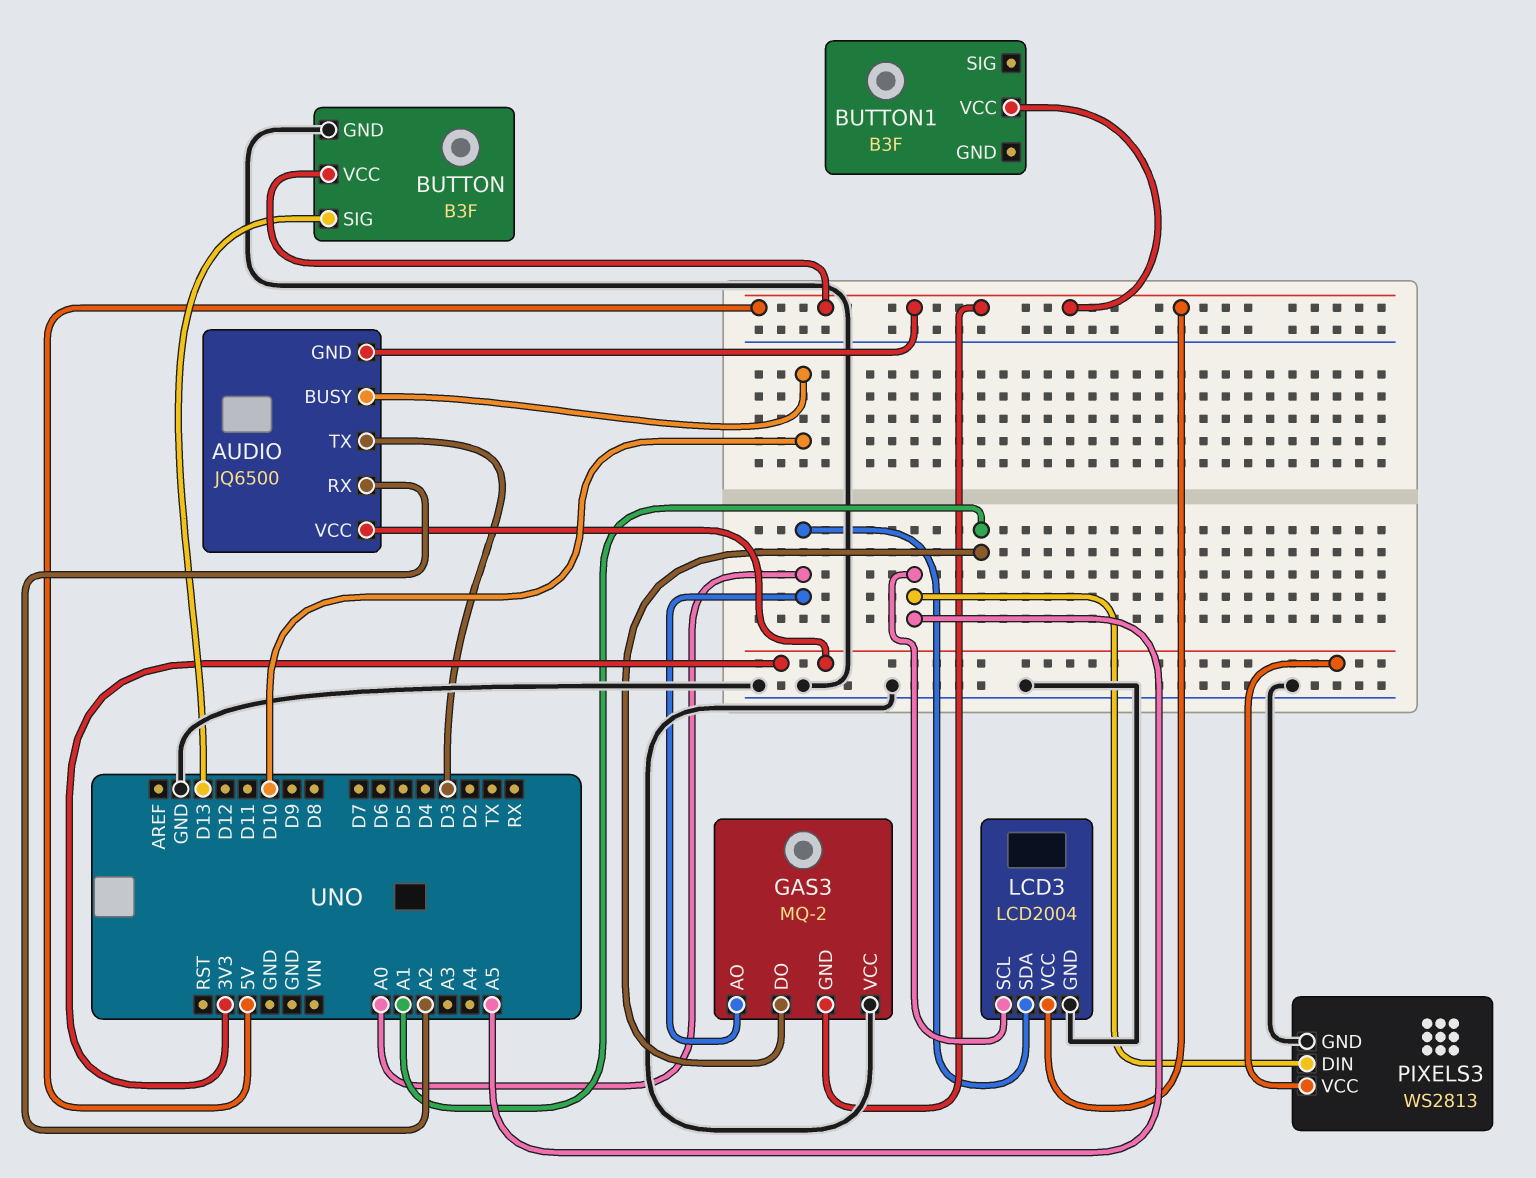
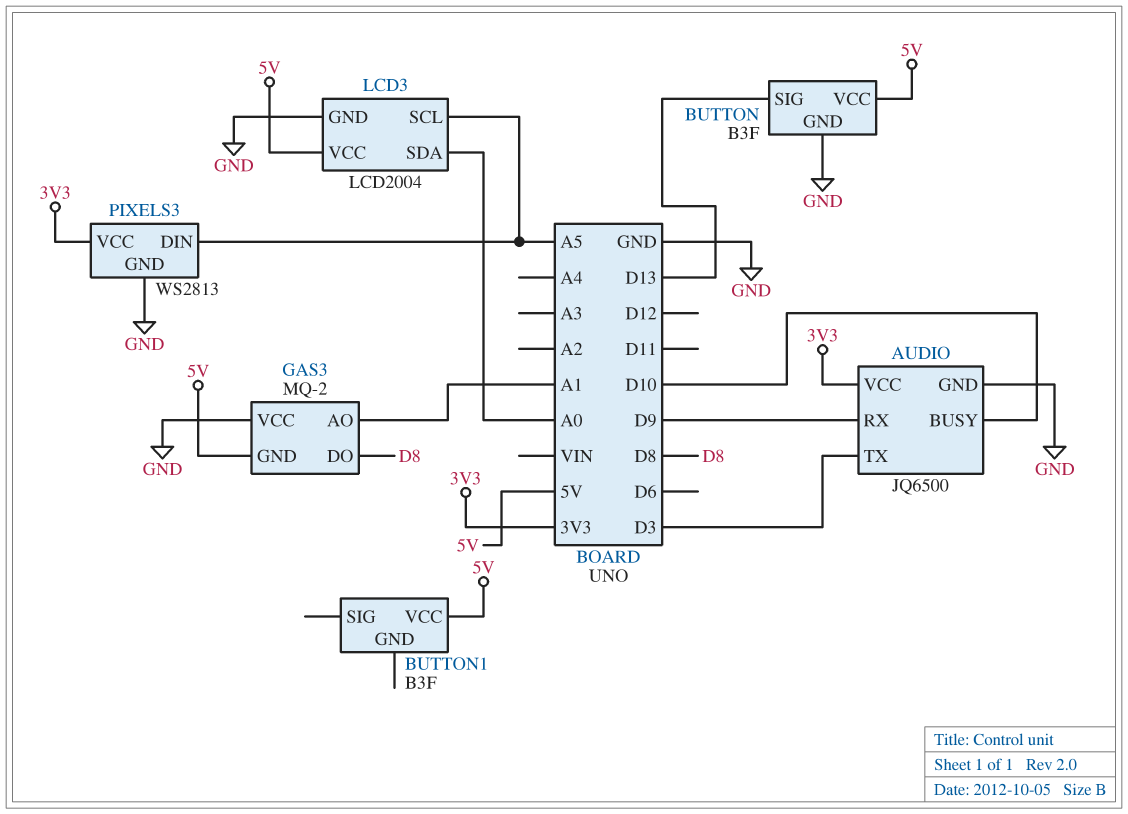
AUDIO pin GND: 5V -> GND
AUDIO pin RX: A2 -> D9
GAS3 pin AO: A0 -> A1
GAS3 pin DO: A1 -> D8

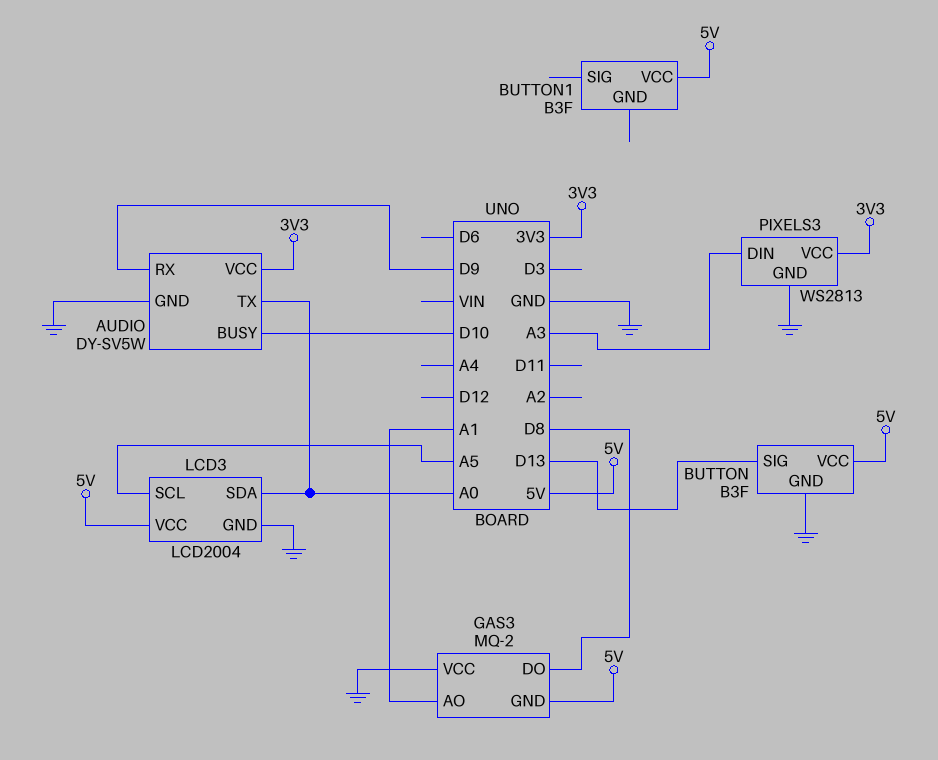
AUDIO: JQ6500 -> DY-SV5W
AUDIO pin TX: D3 -> A0
PIXELS3 pin DIN: A5 -> A3

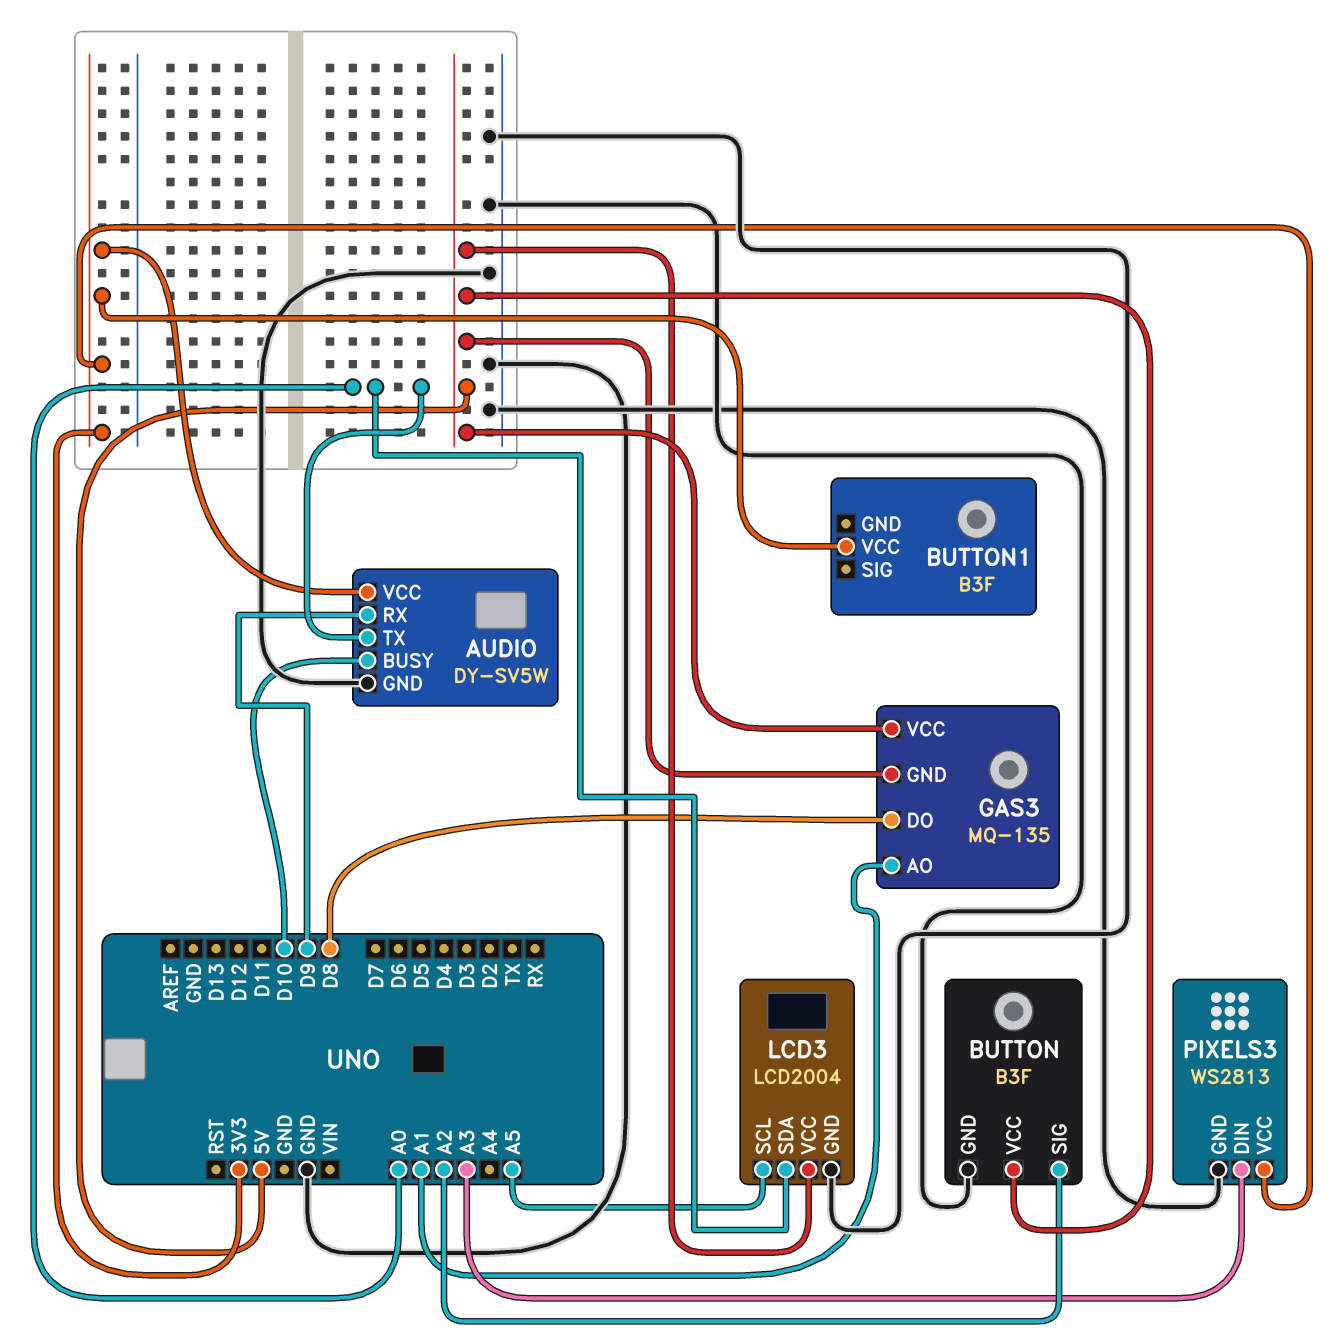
BUTTON pin SIG: D13 -> A2
BUTTON1 pin VCC: 5V -> 3V3
GAS3: MQ-2 -> MQ-135
GAS3 pin VCC: GND -> 5V

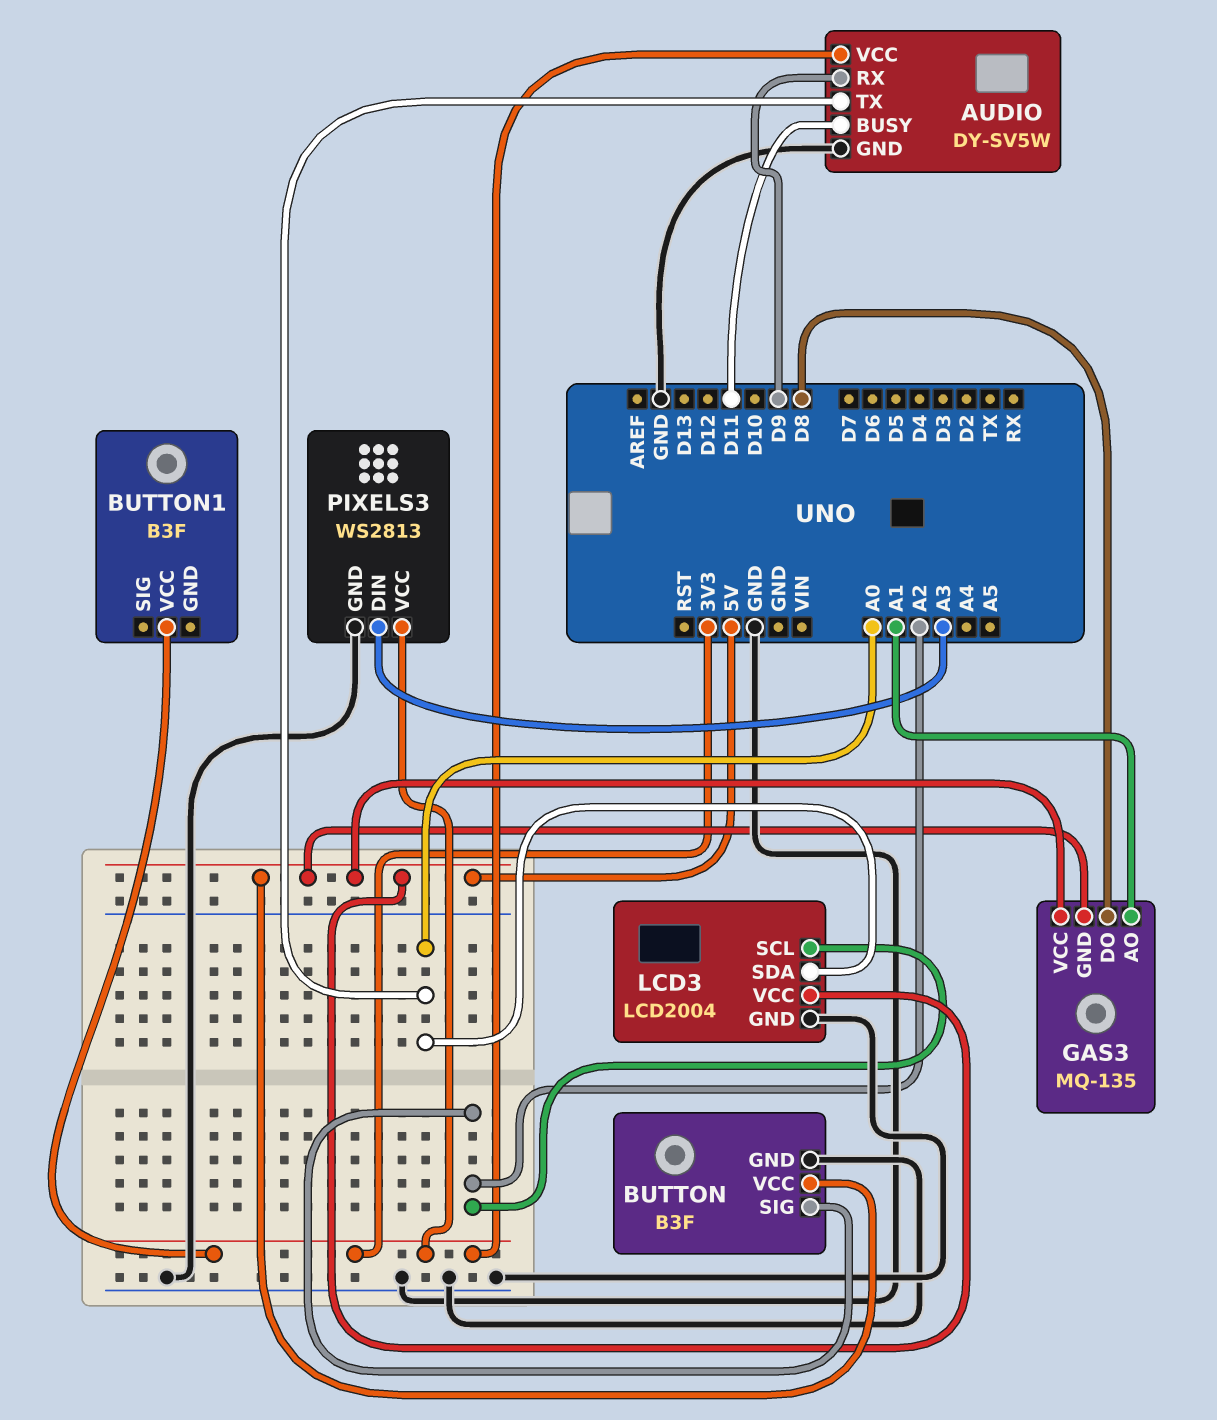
AUDIO pin BUSY: D10 -> D11
LCD3 pin SCL: A5 -> A2

